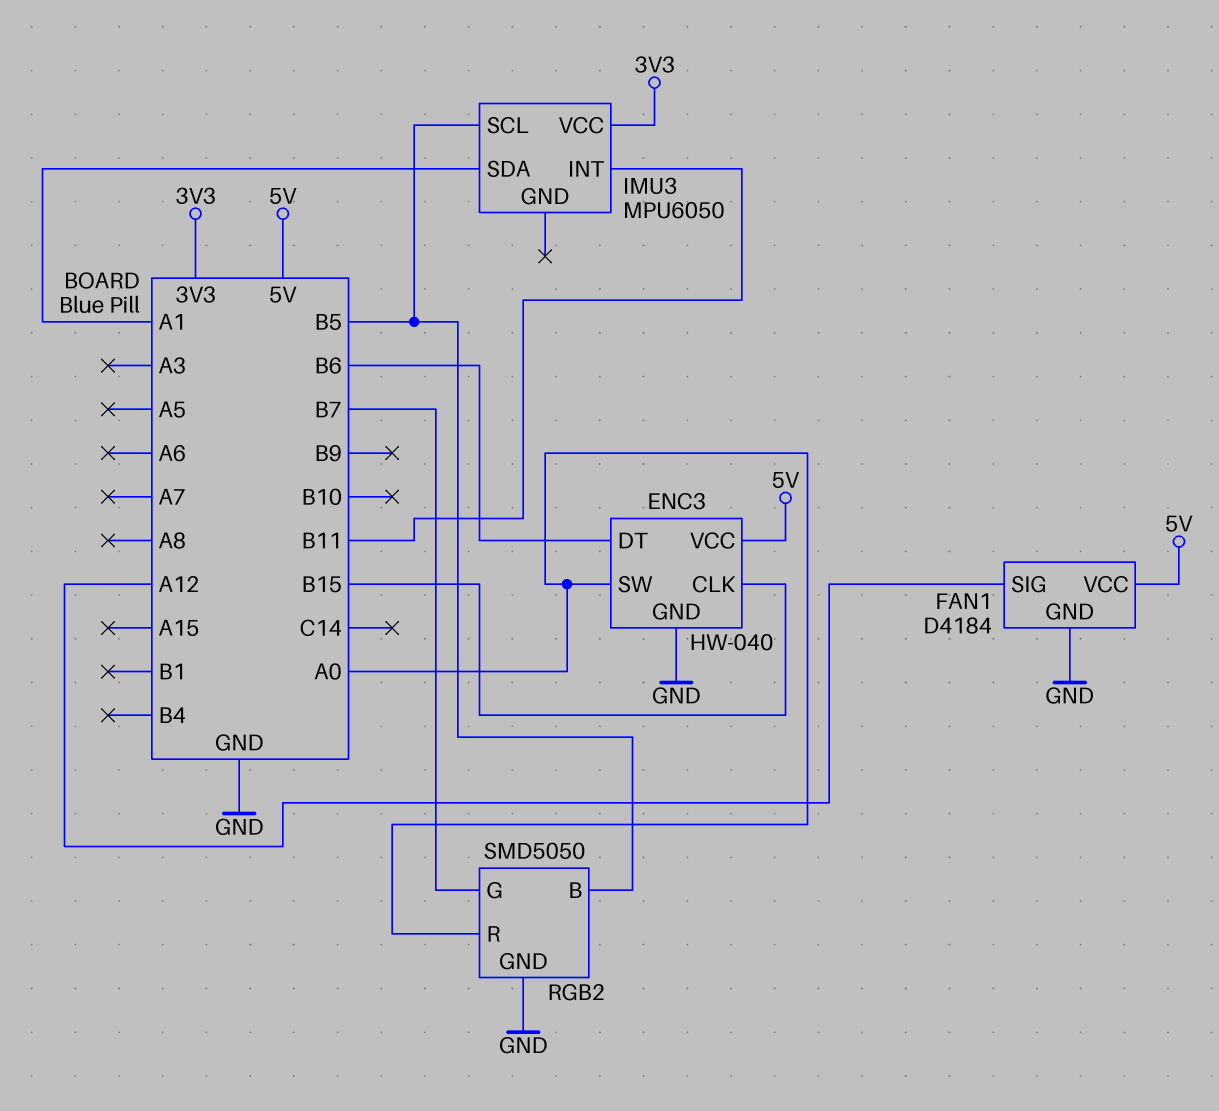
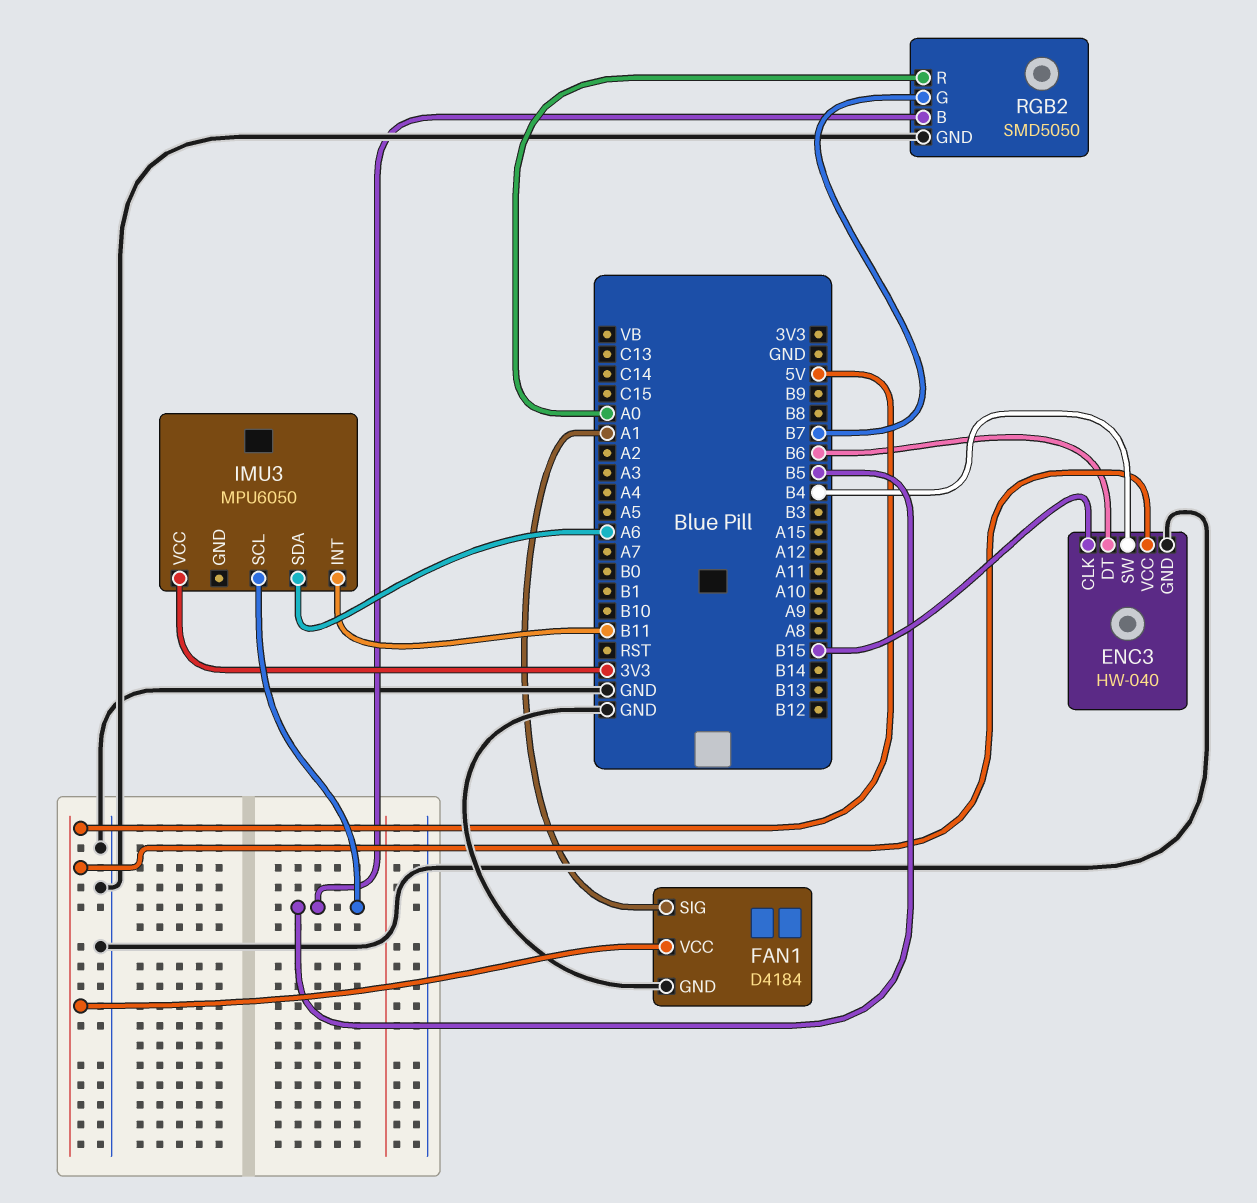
ENC3 pin SW: A0 -> B4
FAN1 pin SIG: A12 -> A1
IMU3 pin SDA: A1 -> A6

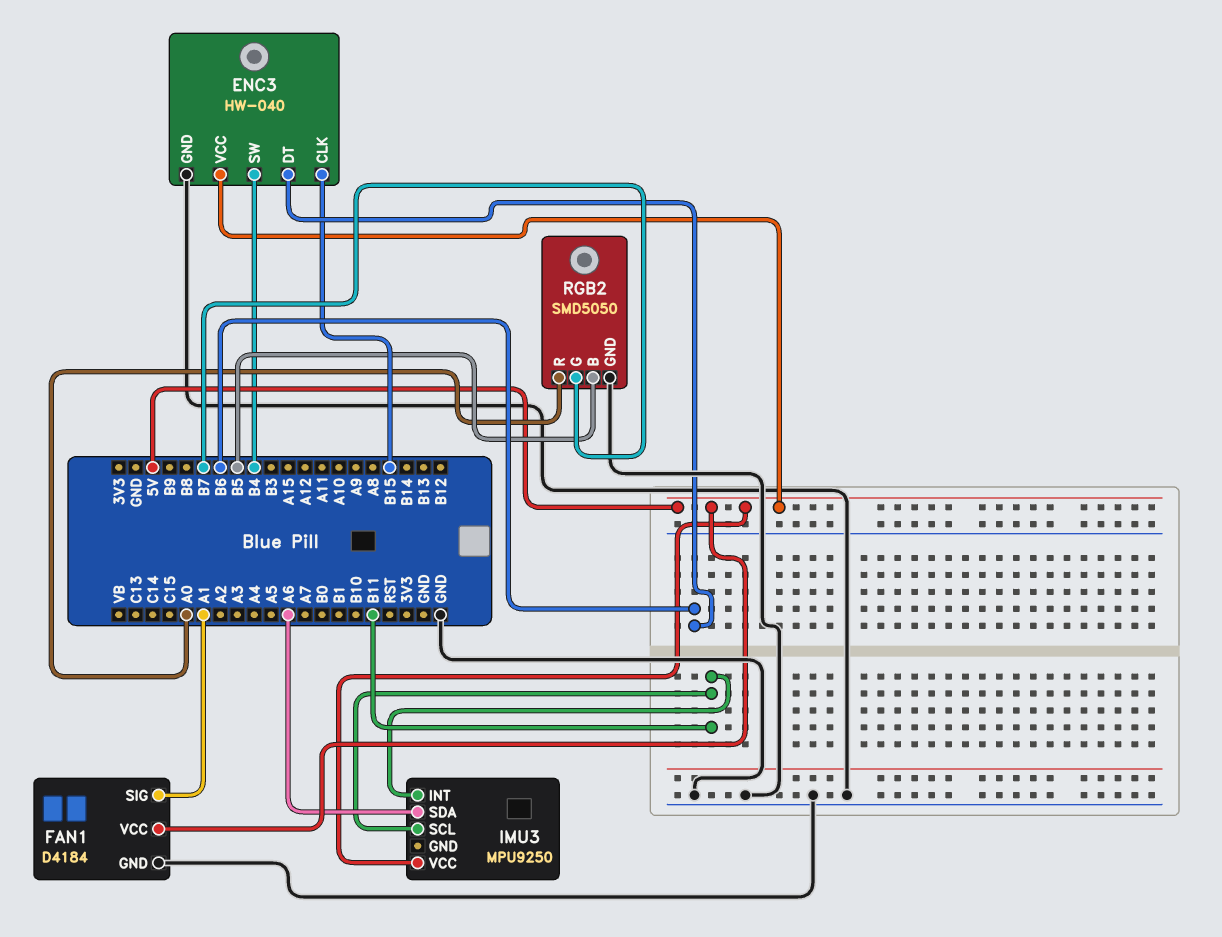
IMU3: MPU6050 -> MPU9250
IMU3 pin SCL: B5 -> B11
IMU3 pin VCC: 3V3 -> 5V

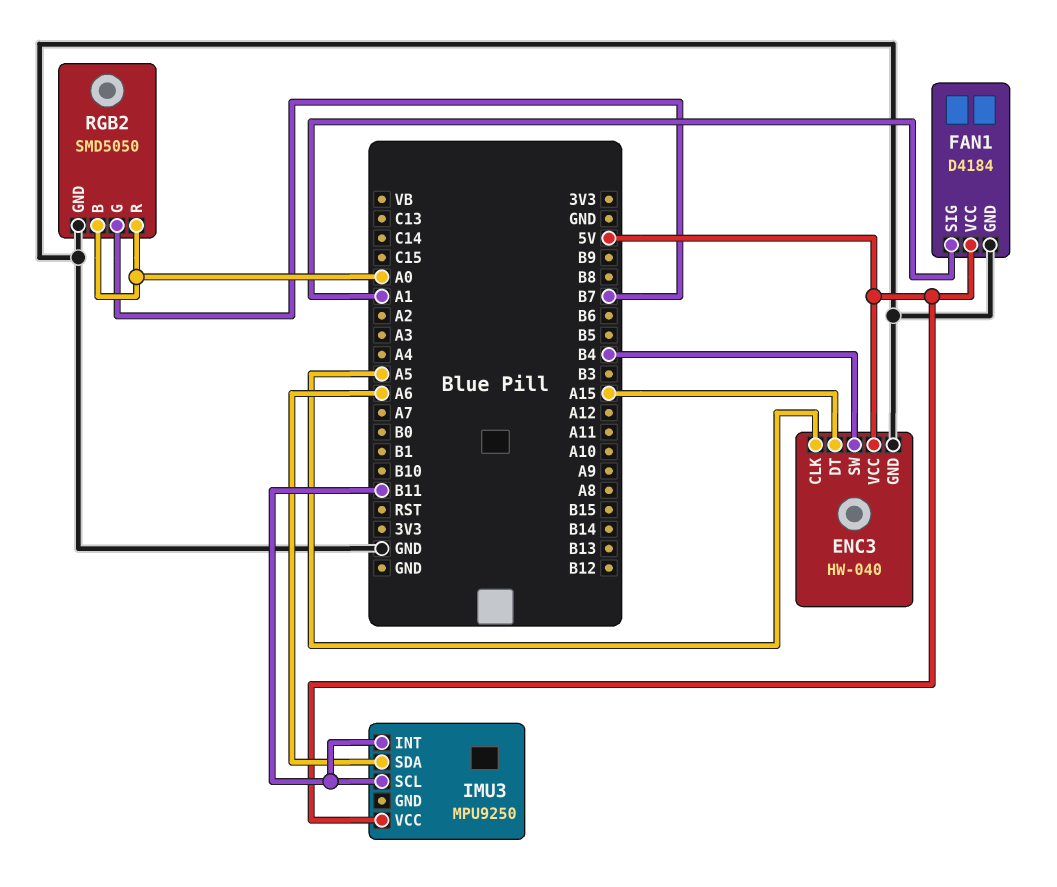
ENC3 pin CLK: B15 -> A5
ENC3 pin DT: B6 -> A15
RGB2 pin B: B5 -> A0

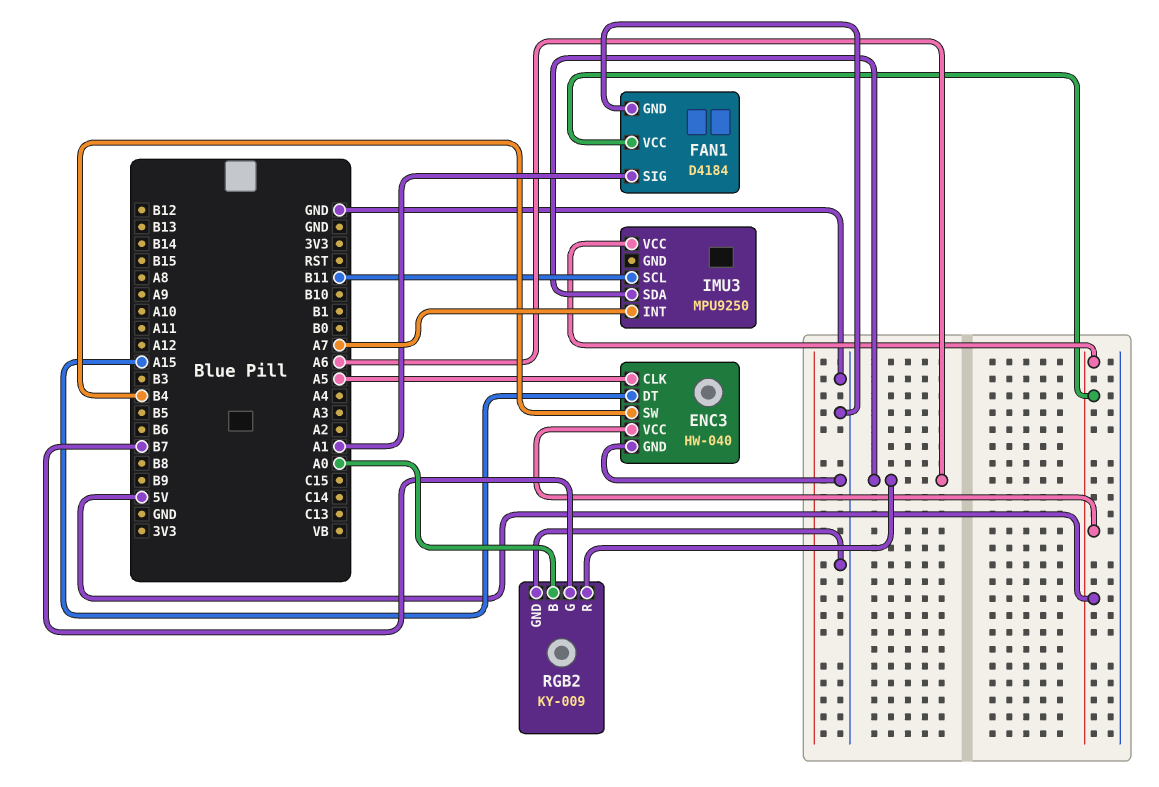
IMU3 pin INT: B11 -> A7
RGB2: SMD5050 -> KY-009
RGB2 pin R: A0 -> A6

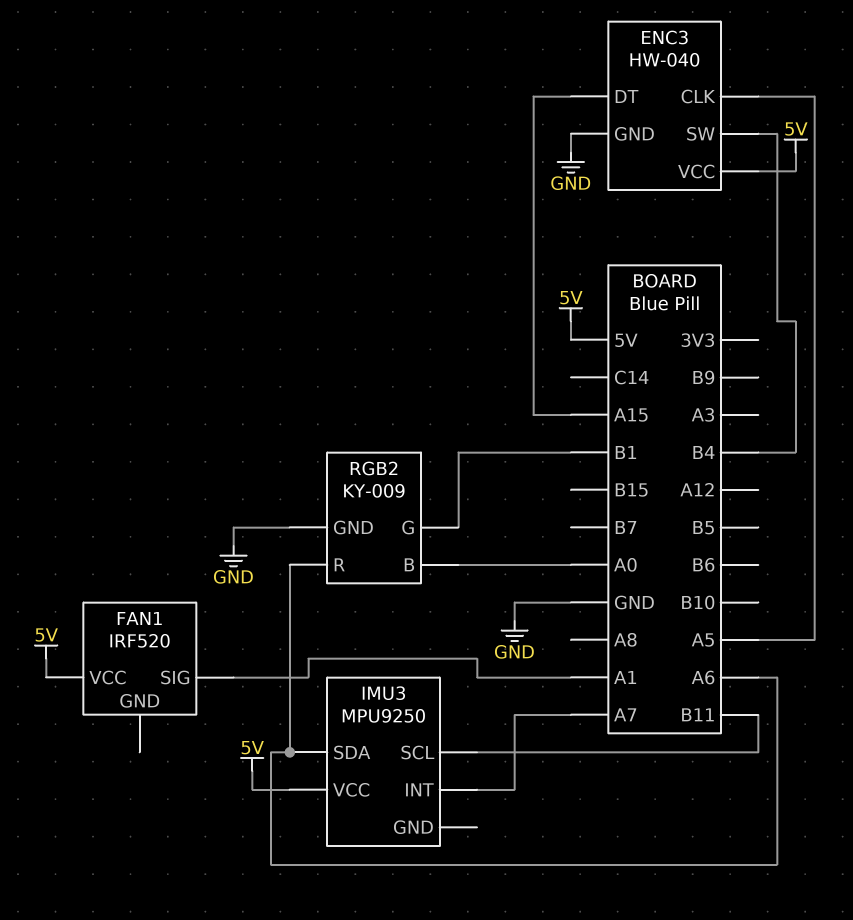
FAN1: D4184 -> IRF520
FAN1 pin GND: GND -> none
RGB2 pin G: B7 -> B1

